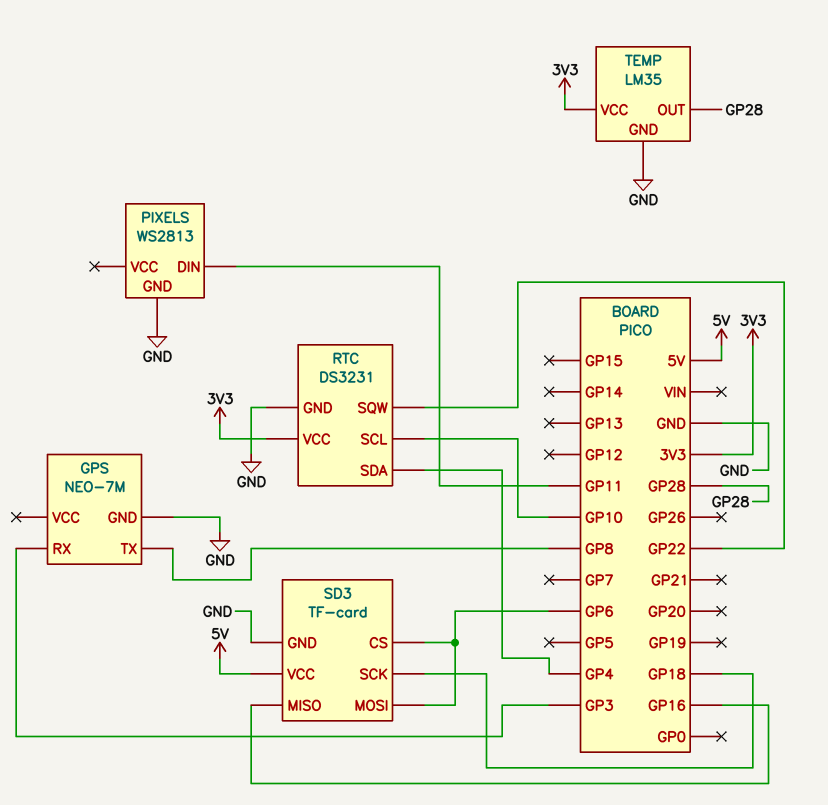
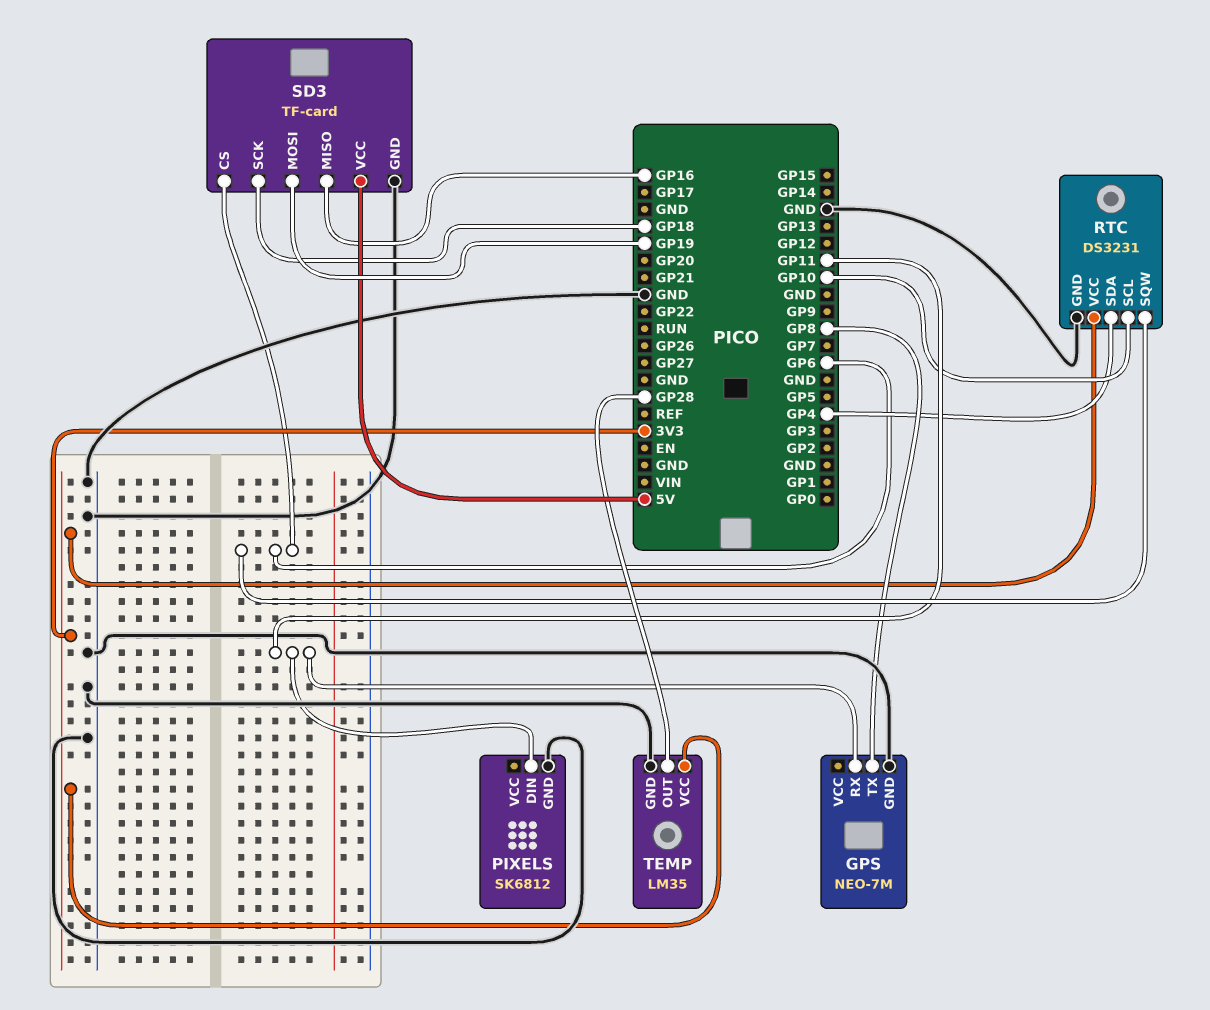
GPS pin RX: GP3 -> GP11
PIXELS: WS2813 -> SK6812
RTC pin SQW: GP22 -> GP6
SD3 pin MOSI: GP6 -> GP19

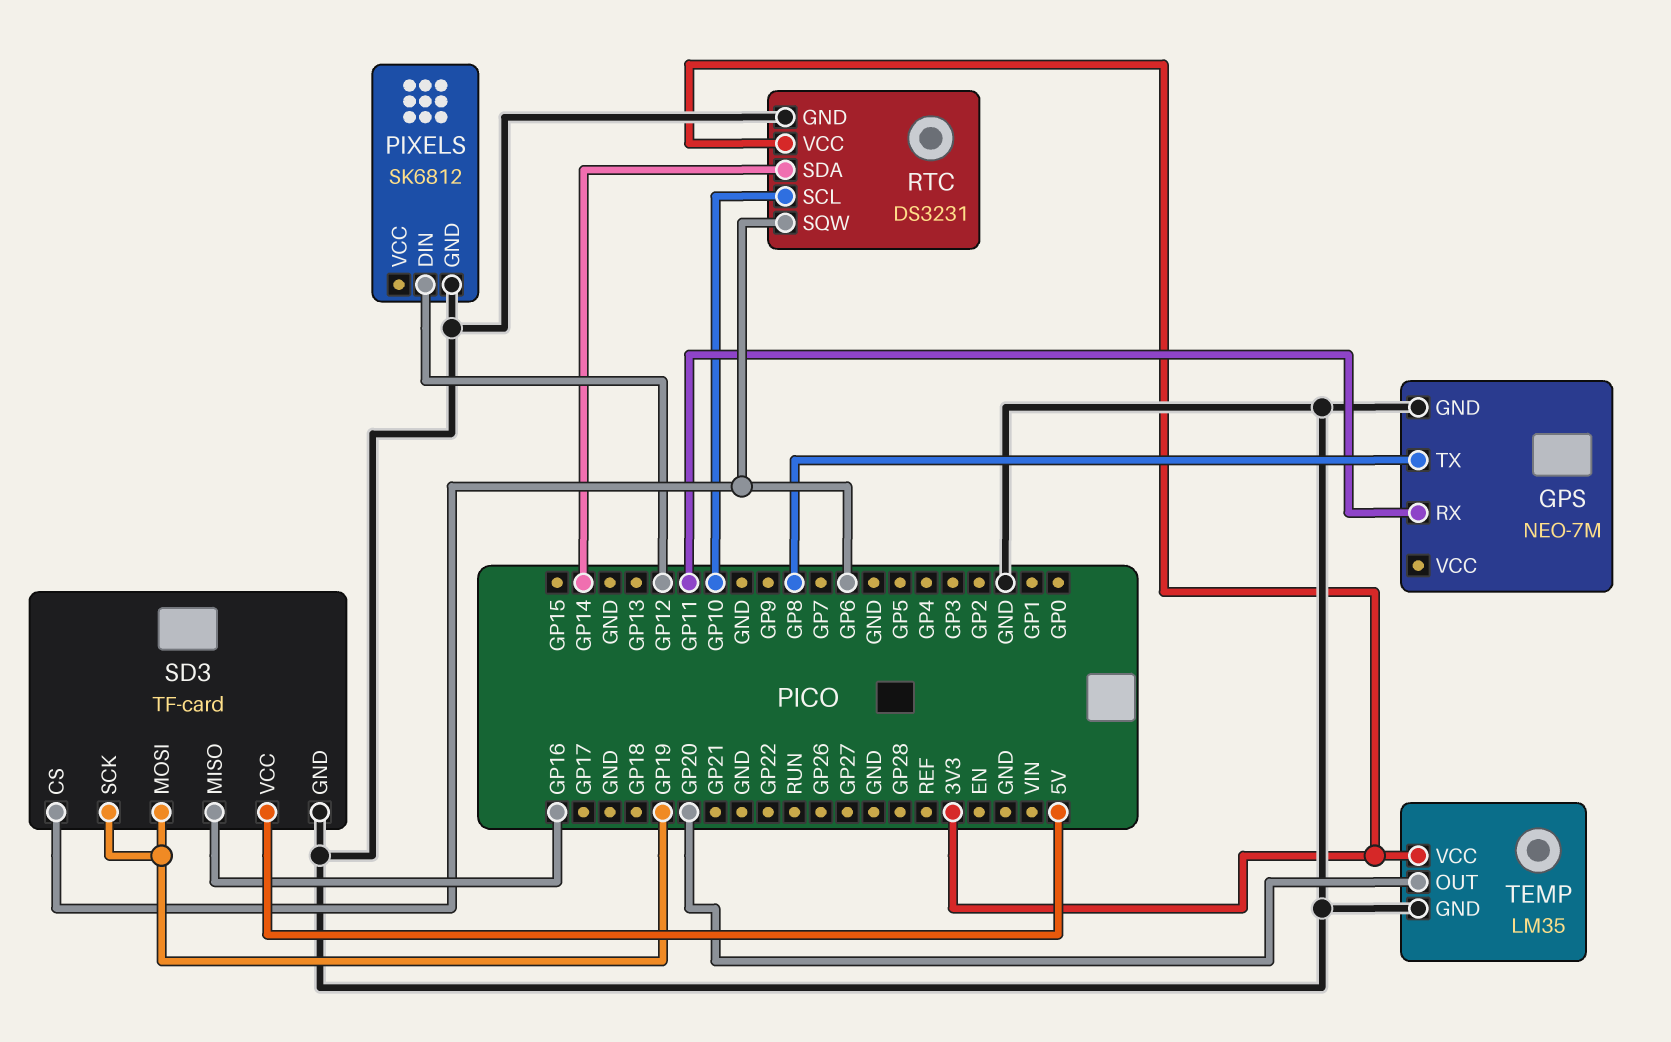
PIXELS pin DIN: GP11 -> GP12
RTC pin SDA: GP4 -> GP14
SD3 pin SCK: GP18 -> GP19
TEMP pin OUT: GP28 -> GP20

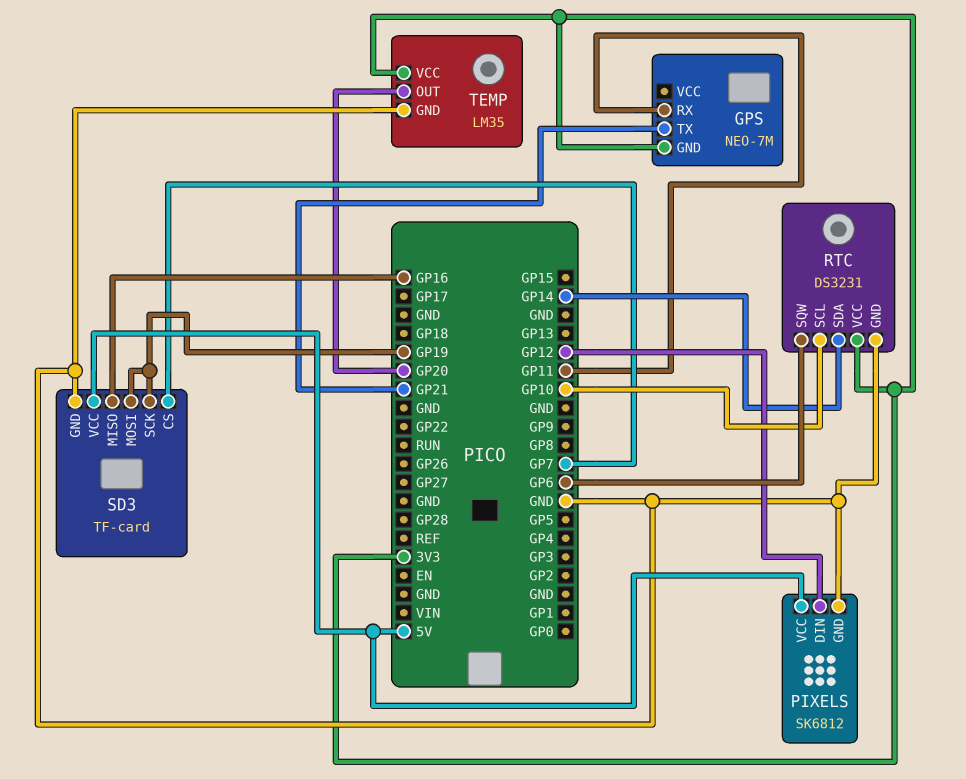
GPS pin GND: GND -> 3V3
GPS pin TX: GP8 -> GP21
PIXELS pin VCC: none -> 5V
SD3 pin CS: GP6 -> GP7

